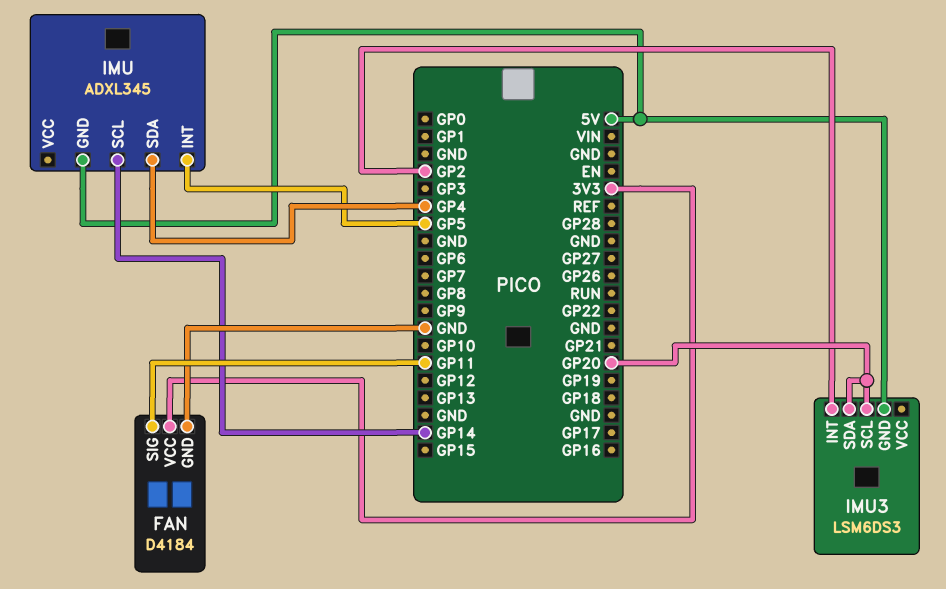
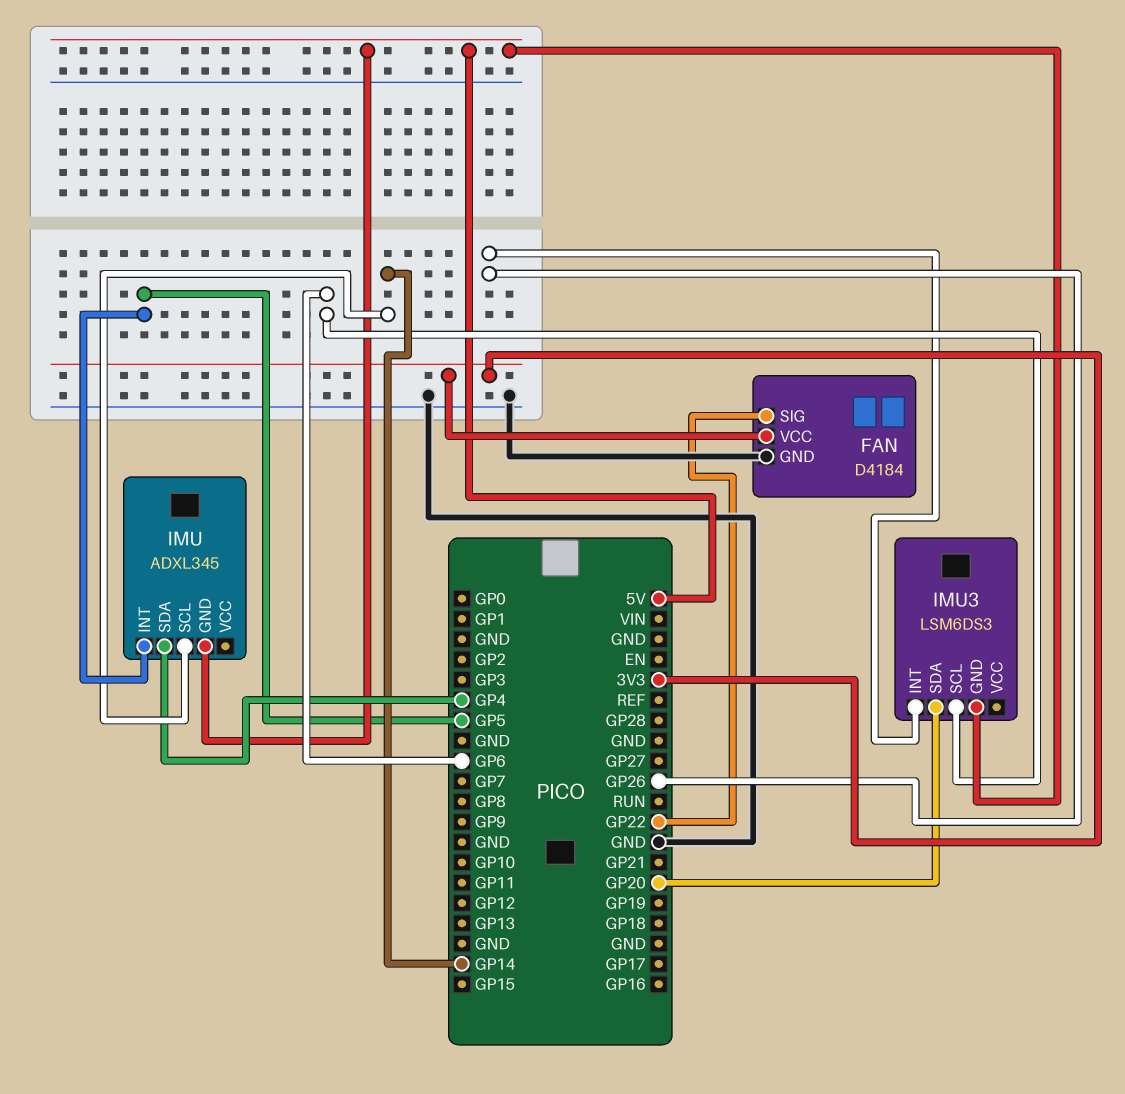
FAN pin SIG: GP11 -> GP22
IMU3 pin INT: GP2 -> GP26
IMU3 pin SCL: GP20 -> GP6

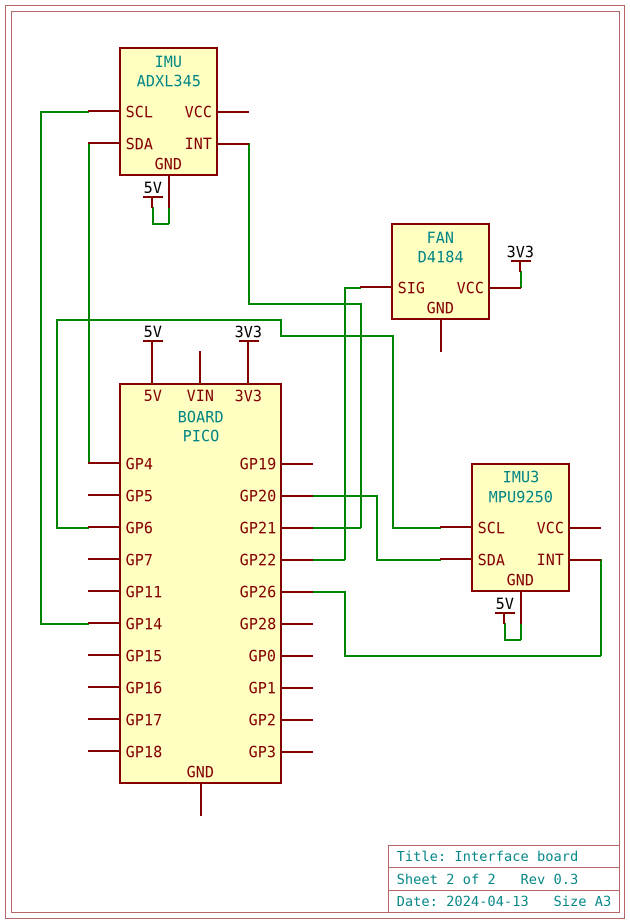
FAN pin GND: GND -> none
IMU pin INT: GP5 -> GP21
IMU3: LSM6DS3 -> MPU9250

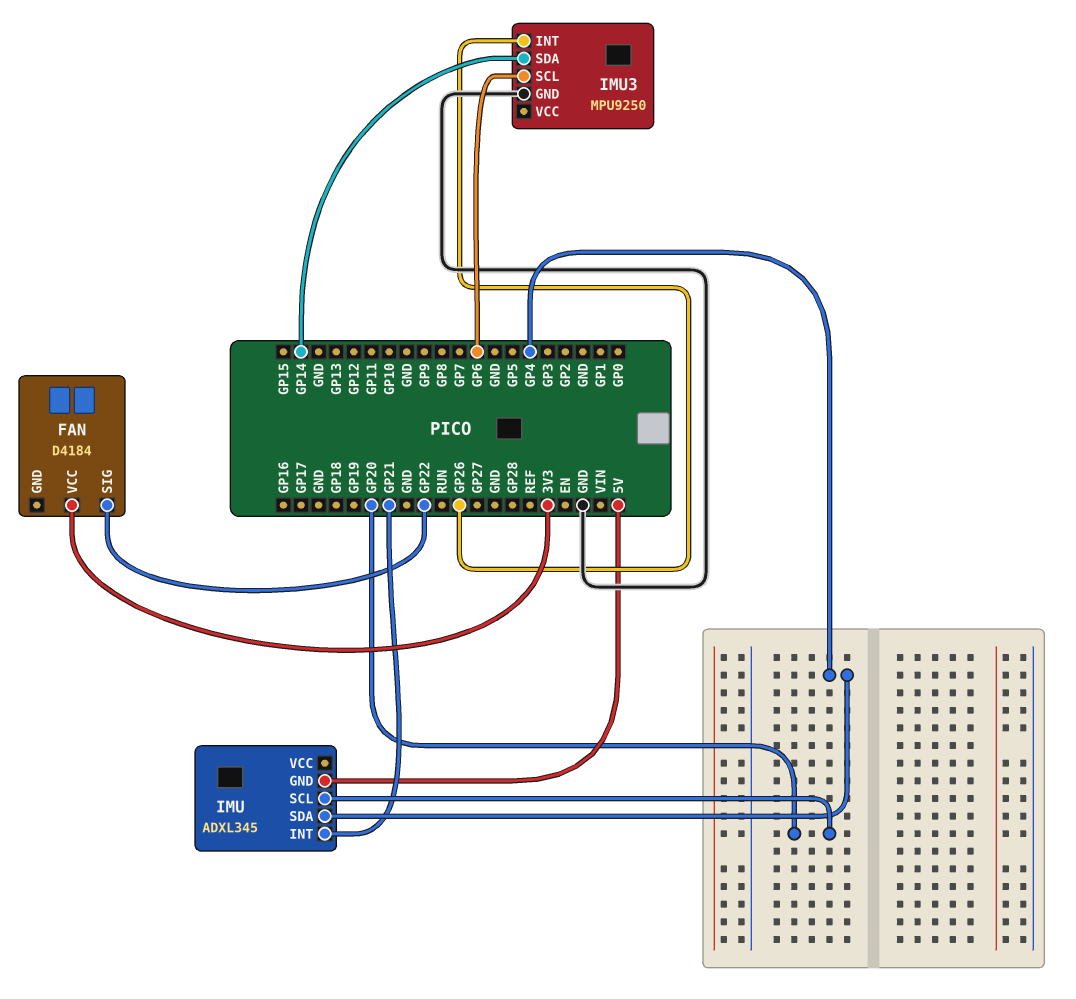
IMU pin SCL: GP14 -> GP20
IMU3 pin GND: 5V -> GND
IMU3 pin SDA: GP20 -> GP14

